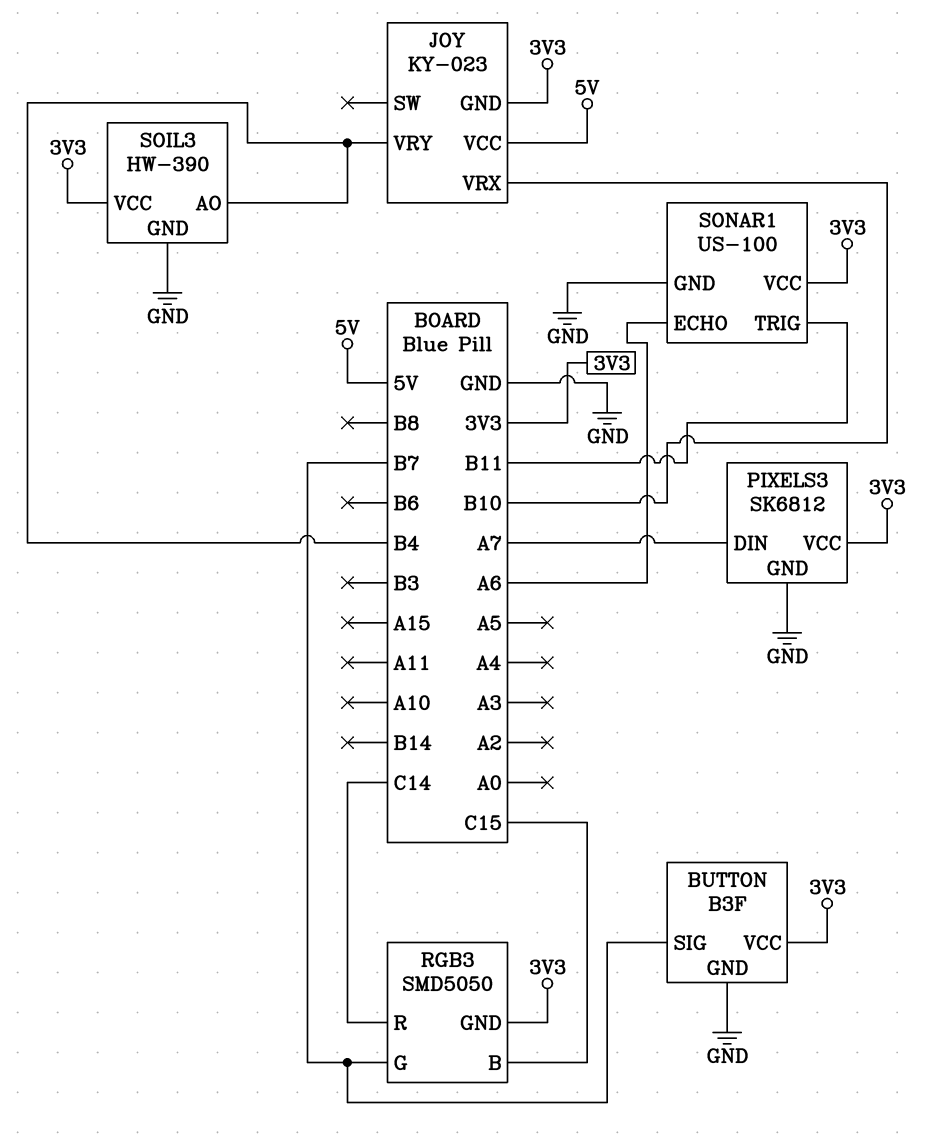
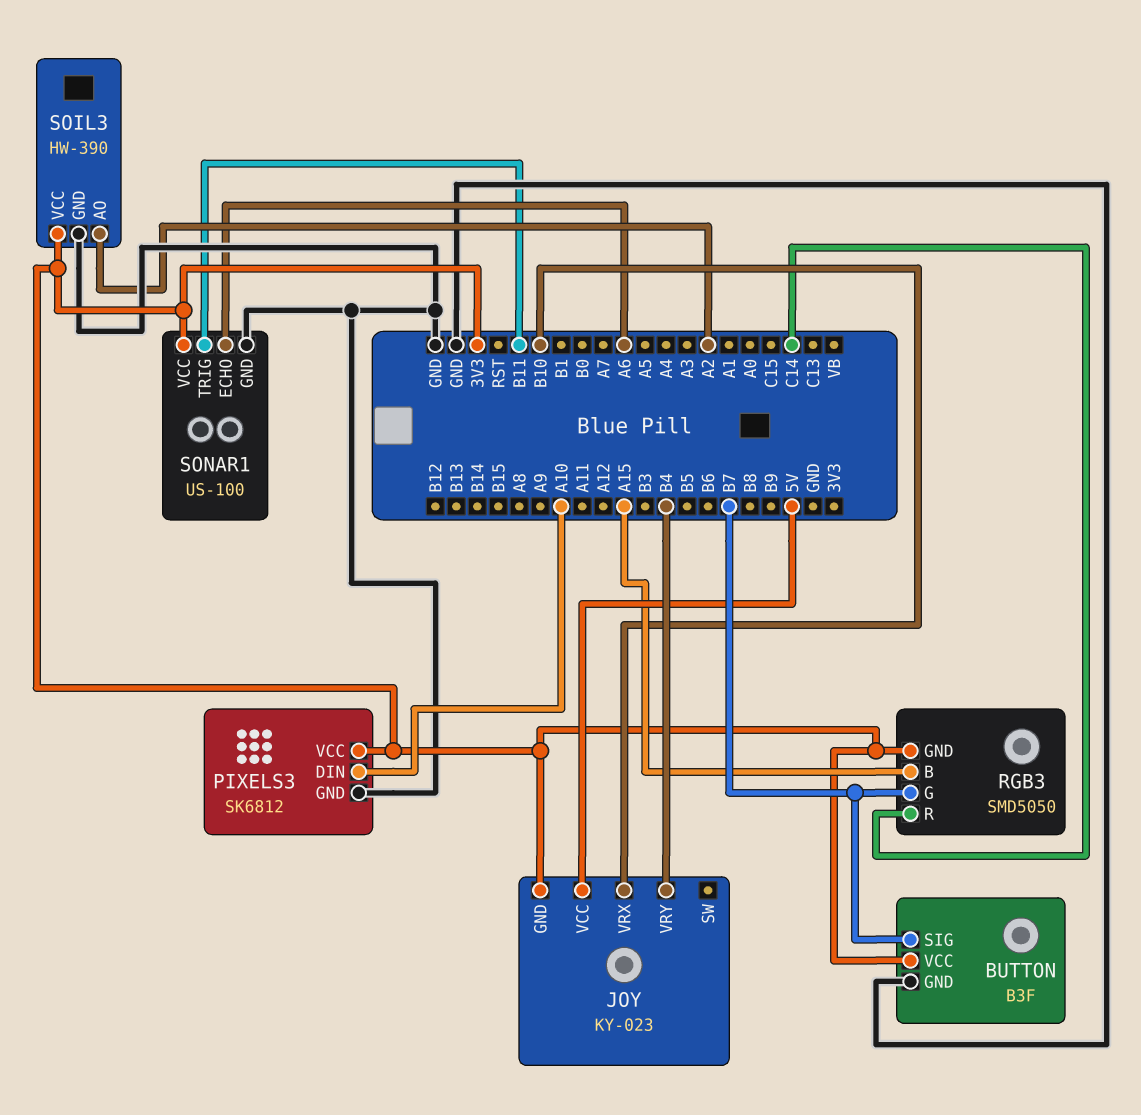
PIXELS3 pin DIN: A7 -> A10
RGB3 pin B: C15 -> A15
SOIL3 pin AO: B4 -> A2

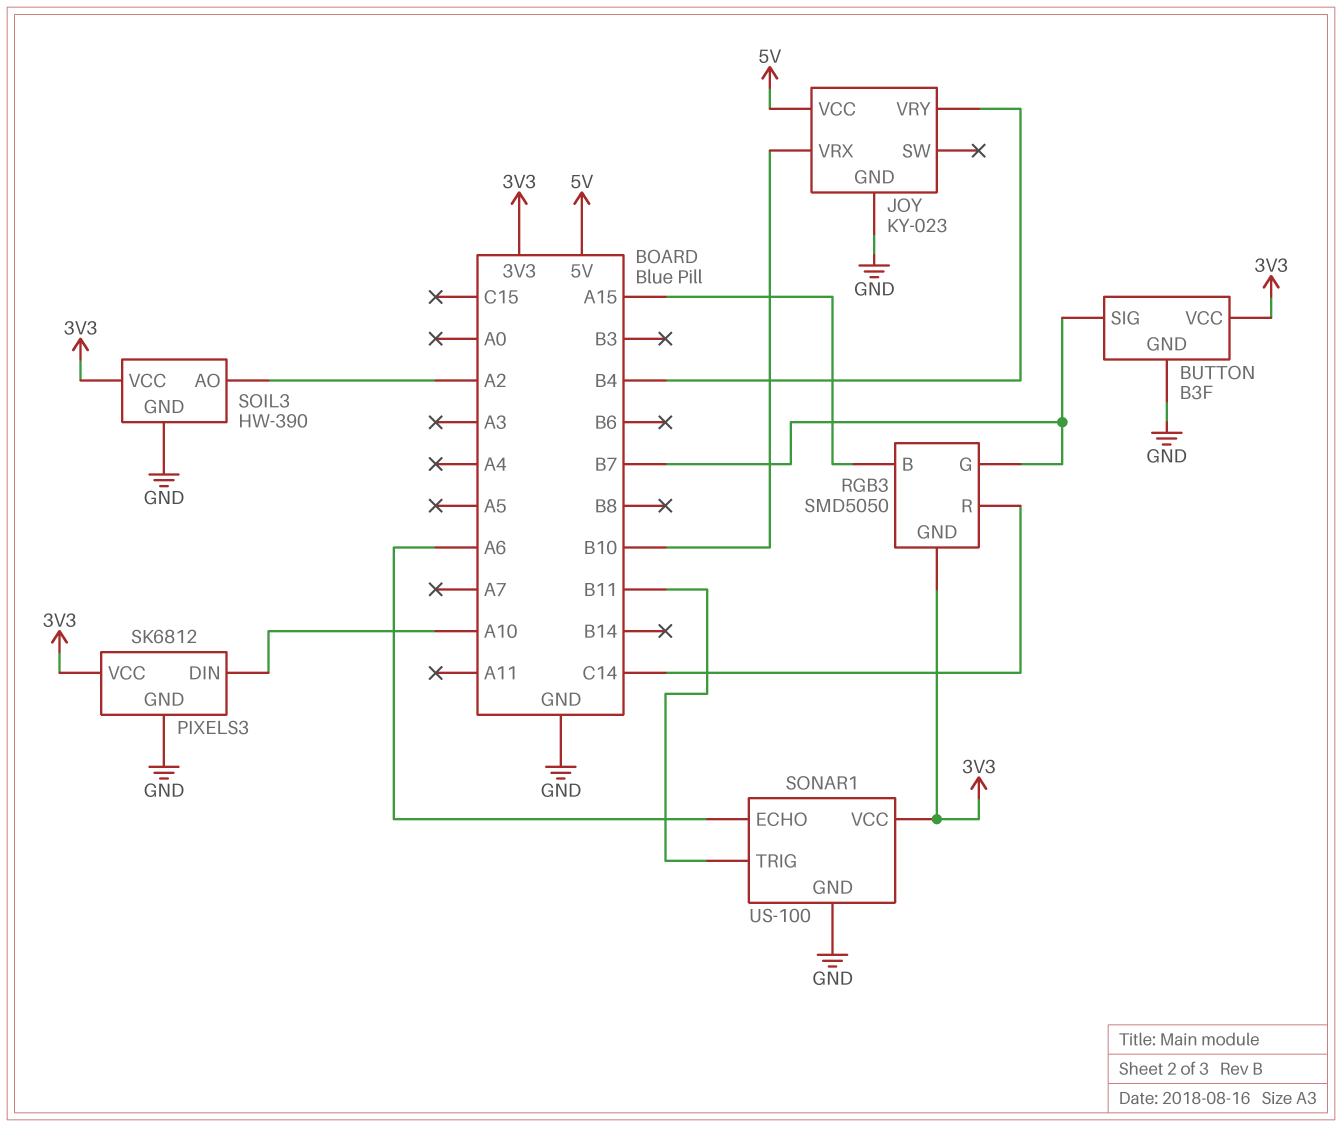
JOY pin GND: 3V3 -> GND

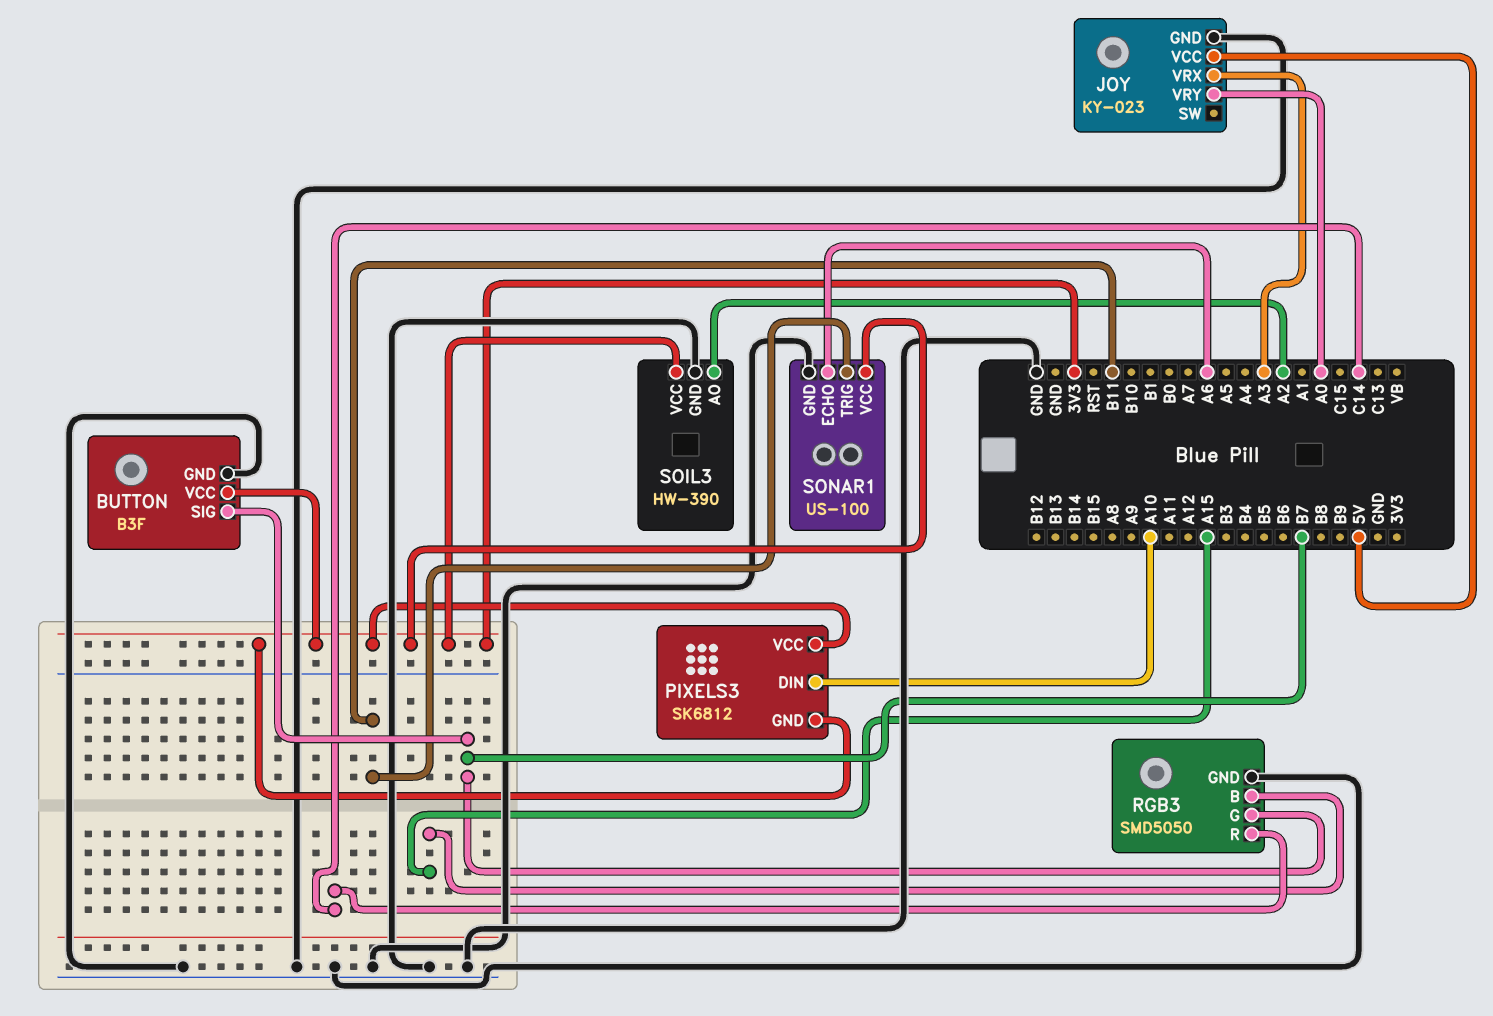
JOY pin VRX: B10 -> A3
JOY pin VRY: B4 -> A0
PIXELS3 pin GND: GND -> 3V3
RGB3 pin GND: 3V3 -> GND

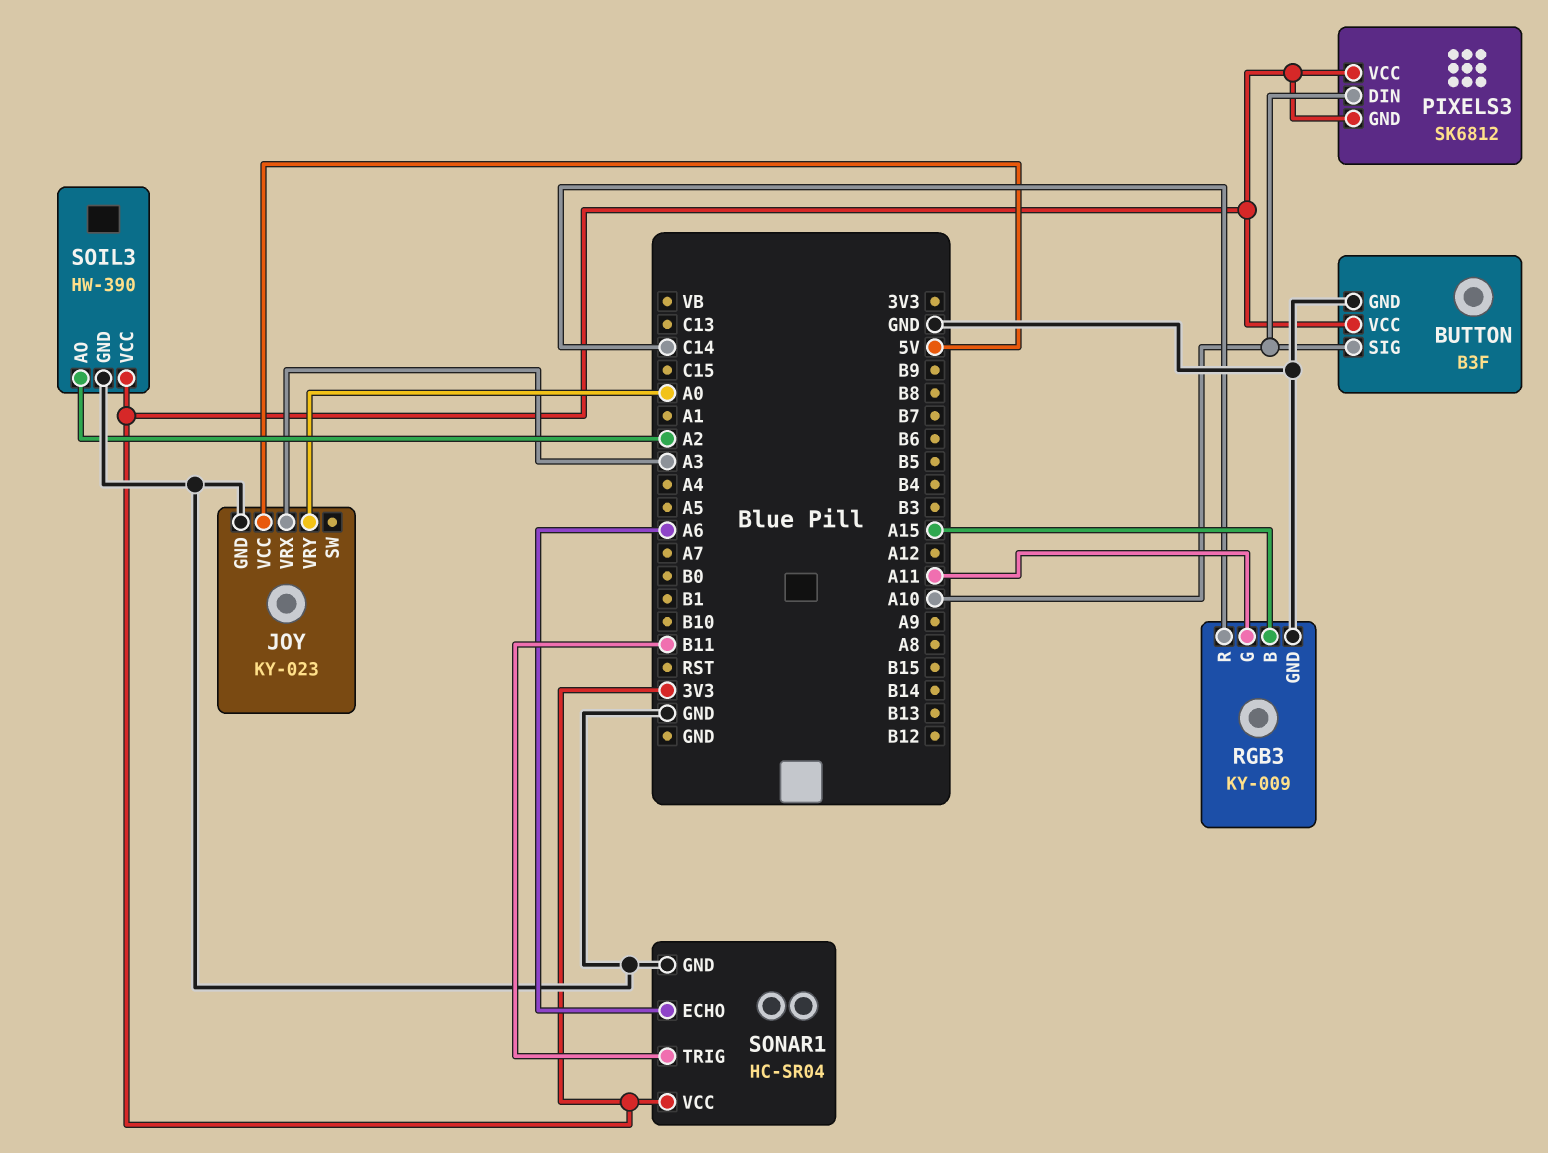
BUTTON pin SIG: B7 -> A10
RGB3: SMD5050 -> KY-009
RGB3 pin G: B7 -> A11
SONAR1: US-100 -> HC-SR04

